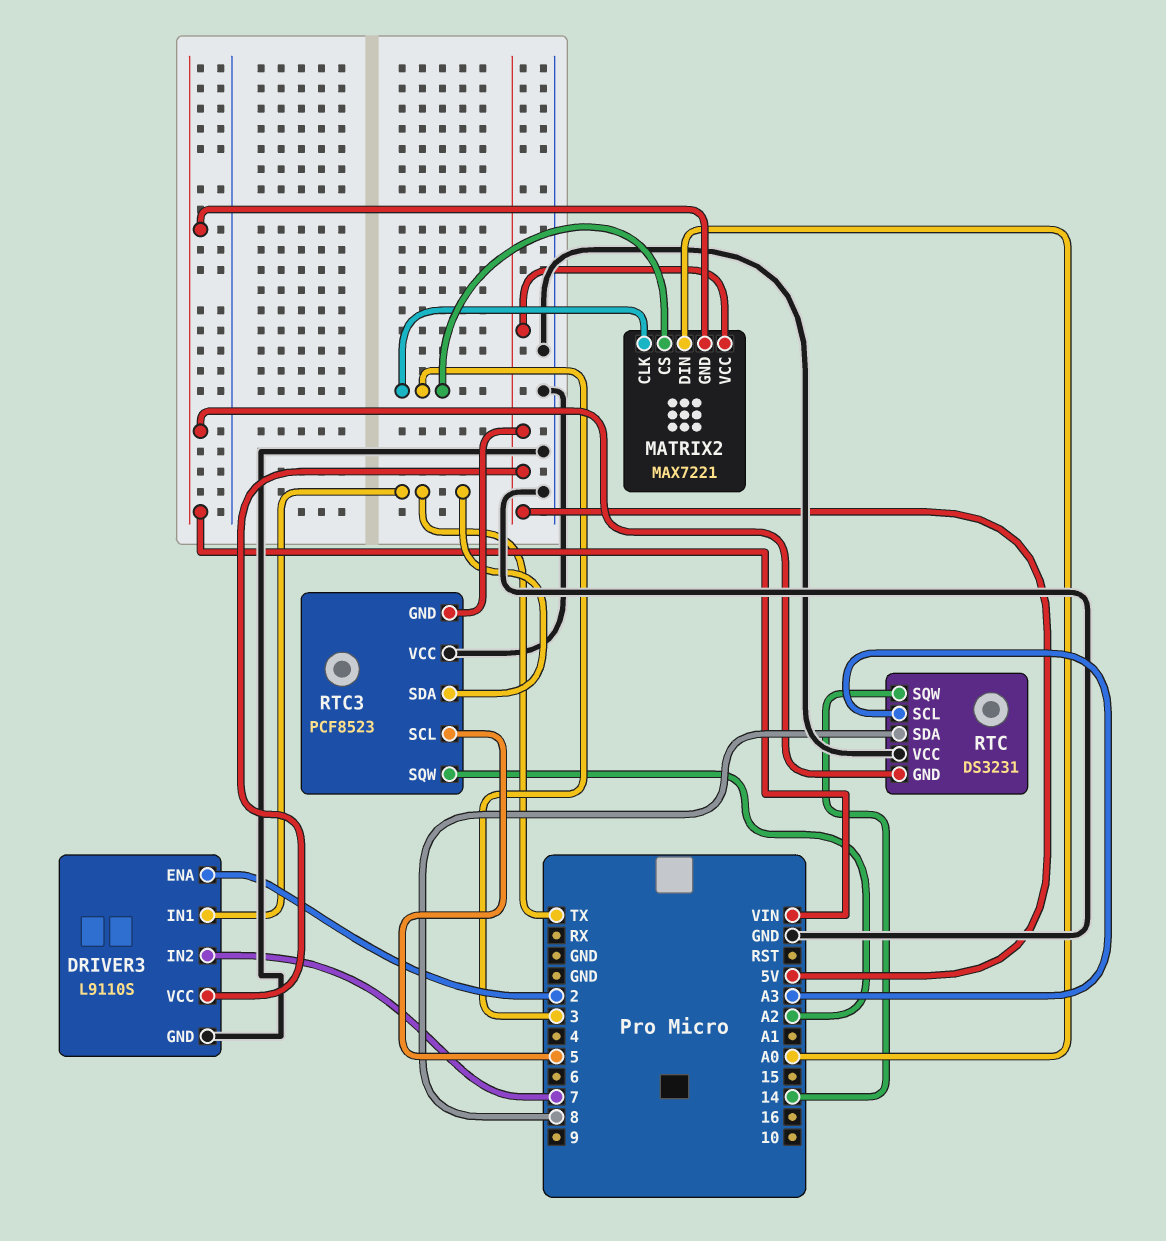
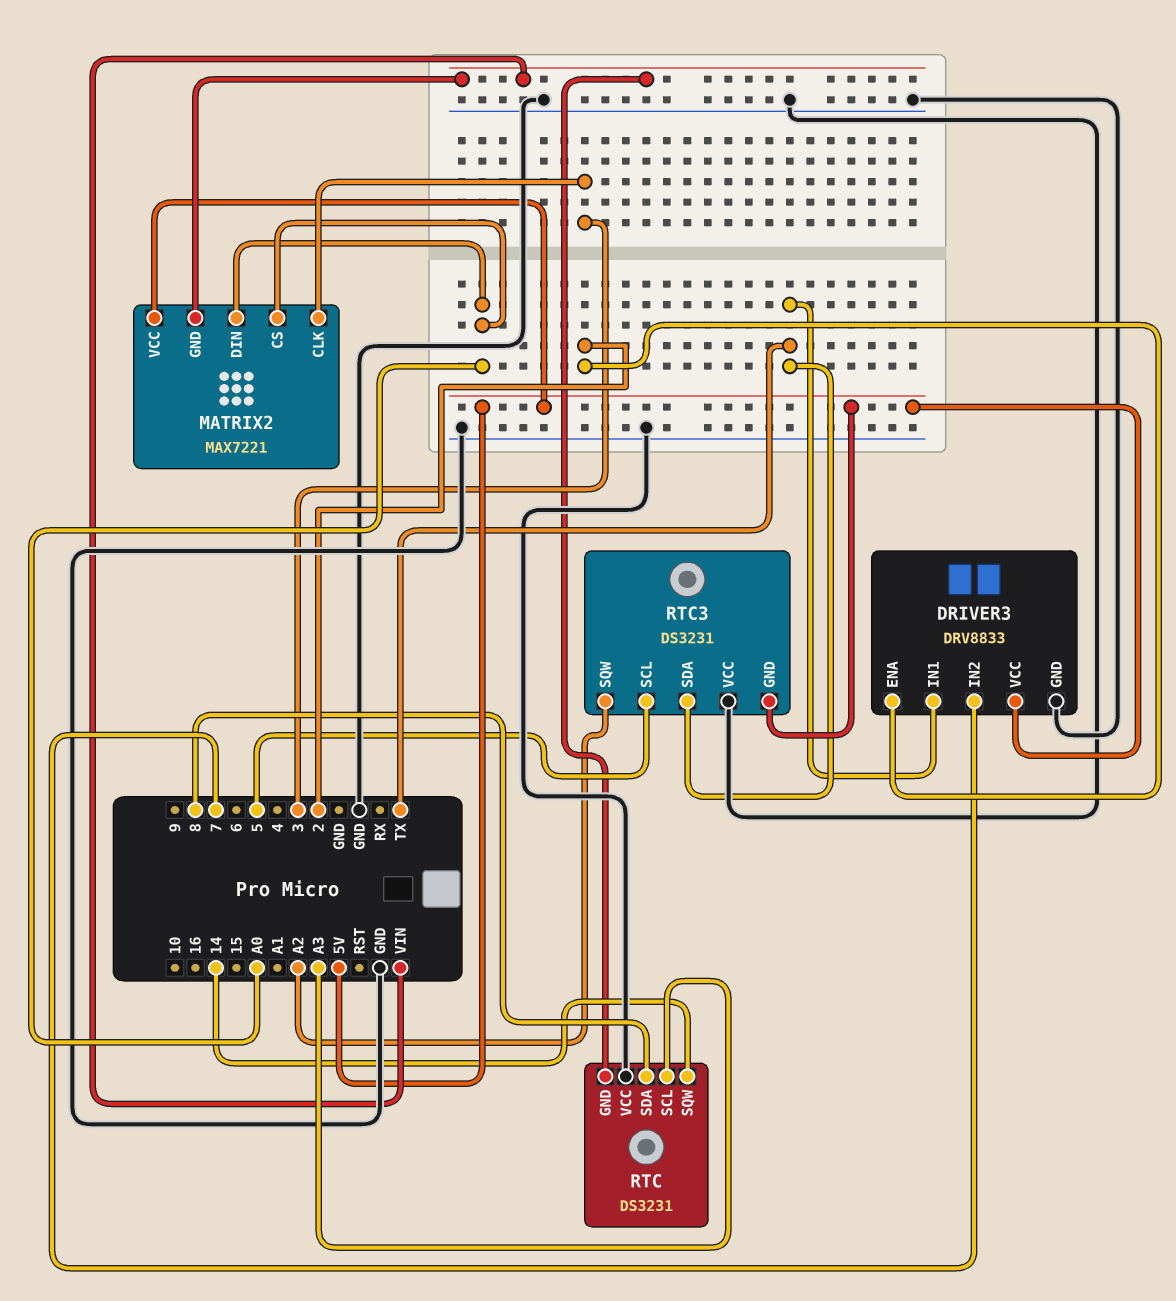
DRIVER3: L9110S -> DRV8833
MATRIX2 pin CS: 3 -> A0
RTC3: PCF8523 -> DS3231

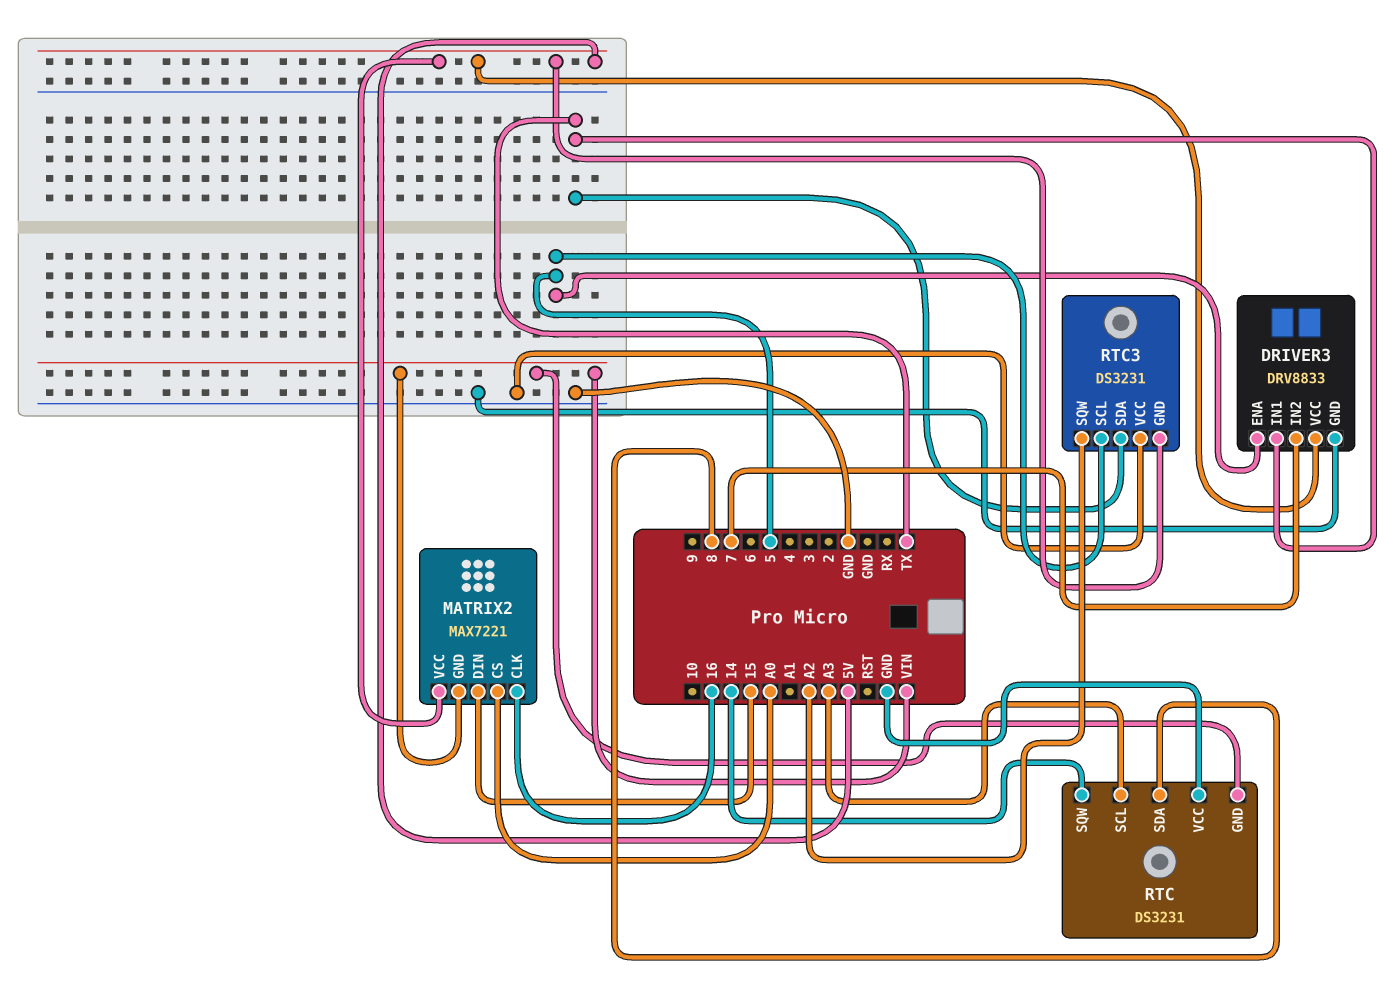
DRIVER3 pin ENA: 2 -> 5
MATRIX2 pin CLK: 3 -> 16
MATRIX2 pin DIN: A0 -> 15

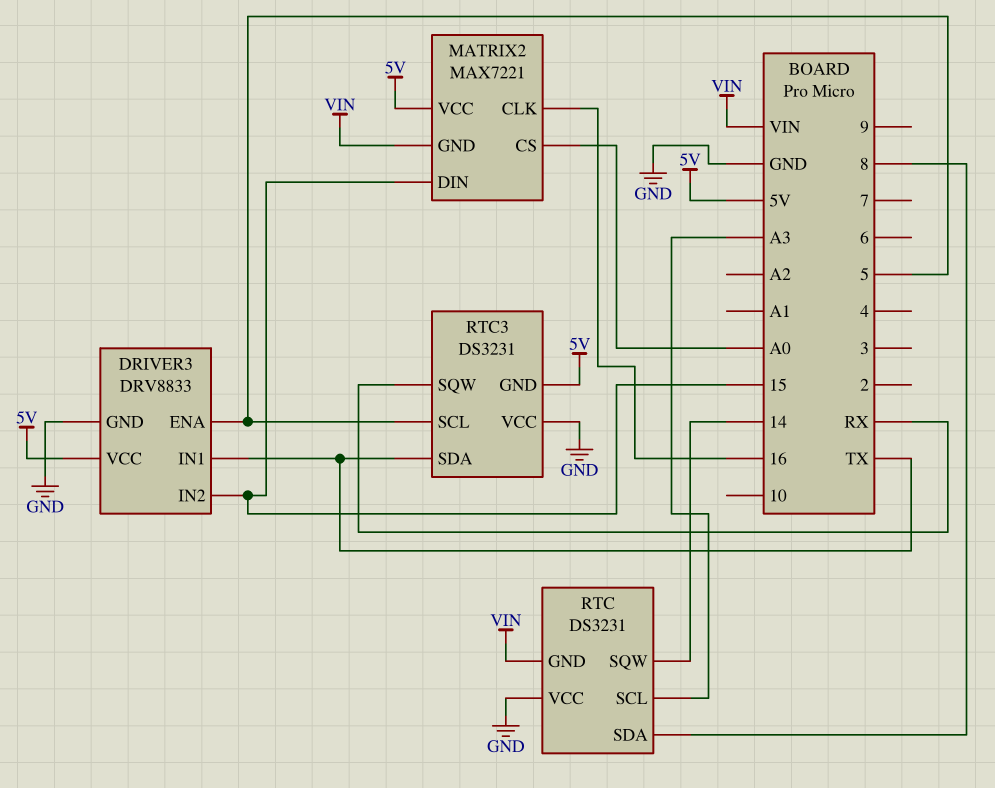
DRIVER3 pin IN2: 7 -> 15
RTC3 pin SQW: A2 -> RX

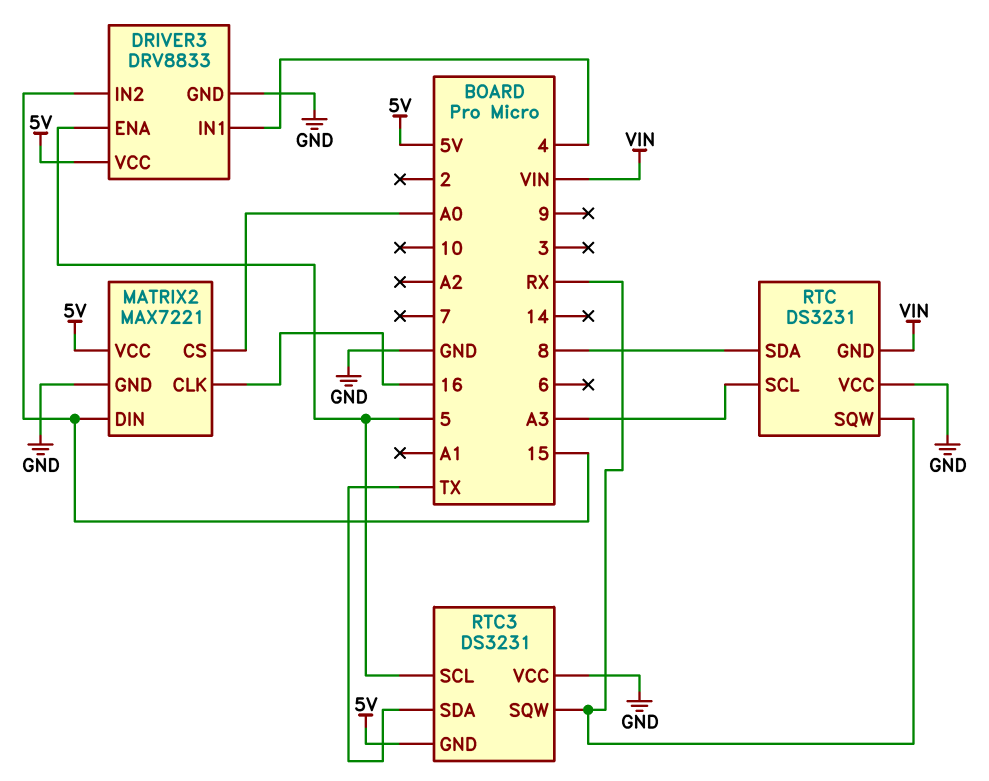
DRIVER3 pin IN1: TX -> 4
MATRIX2 pin GND: VIN -> GND
RTC pin SQW: 14 -> RX

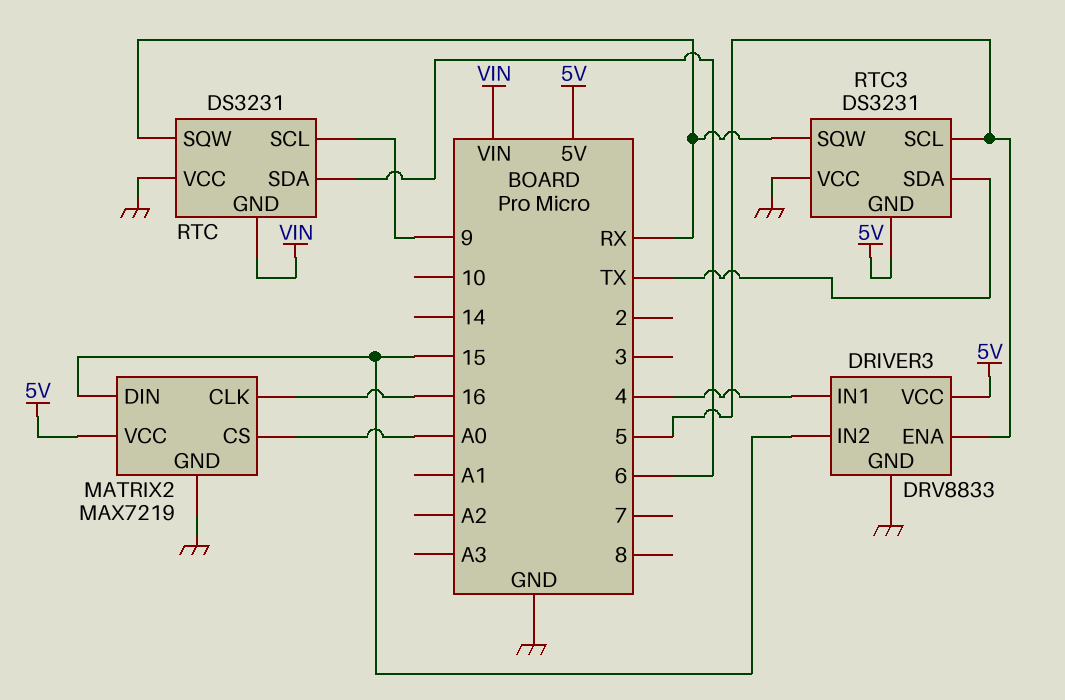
MATRIX2: MAX7221 -> MAX7219
RTC pin SCL: A3 -> 9
RTC pin SDA: 8 -> 6

